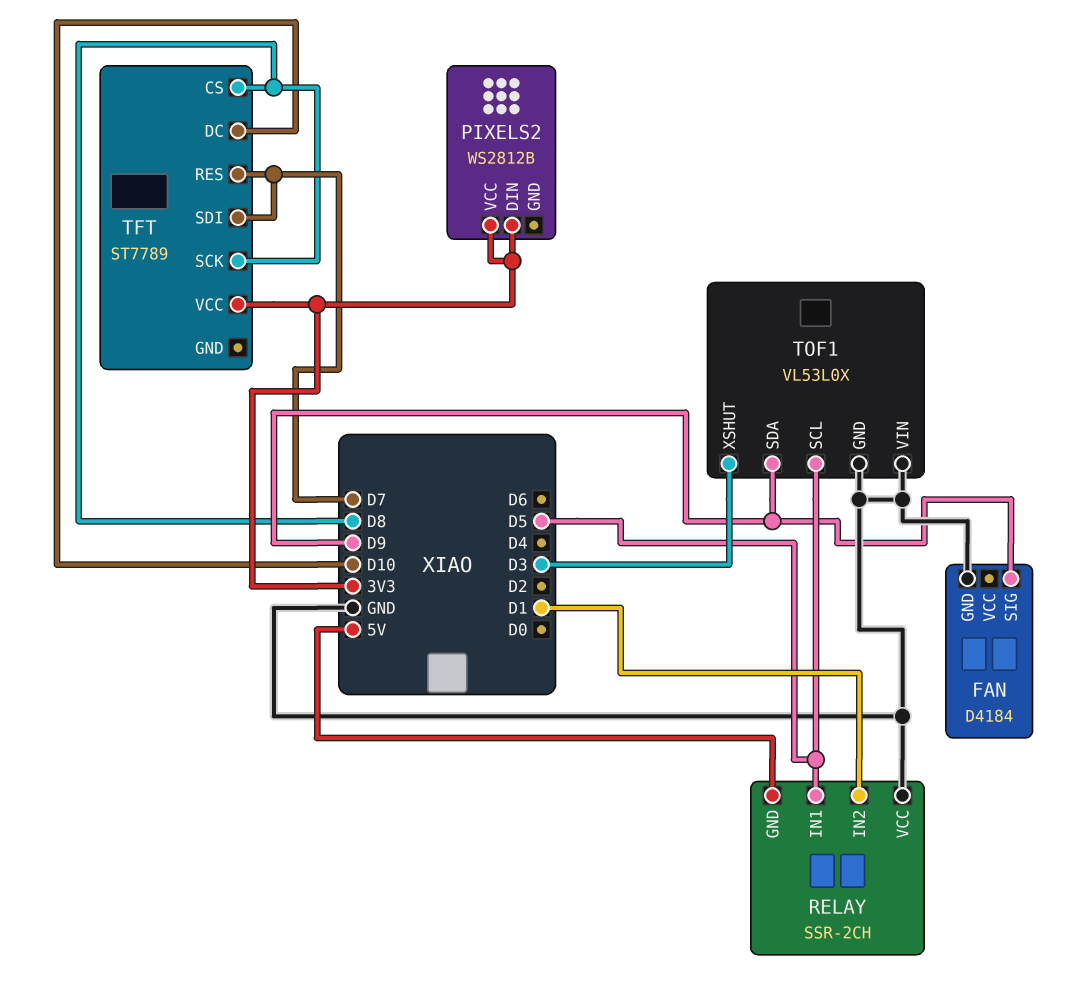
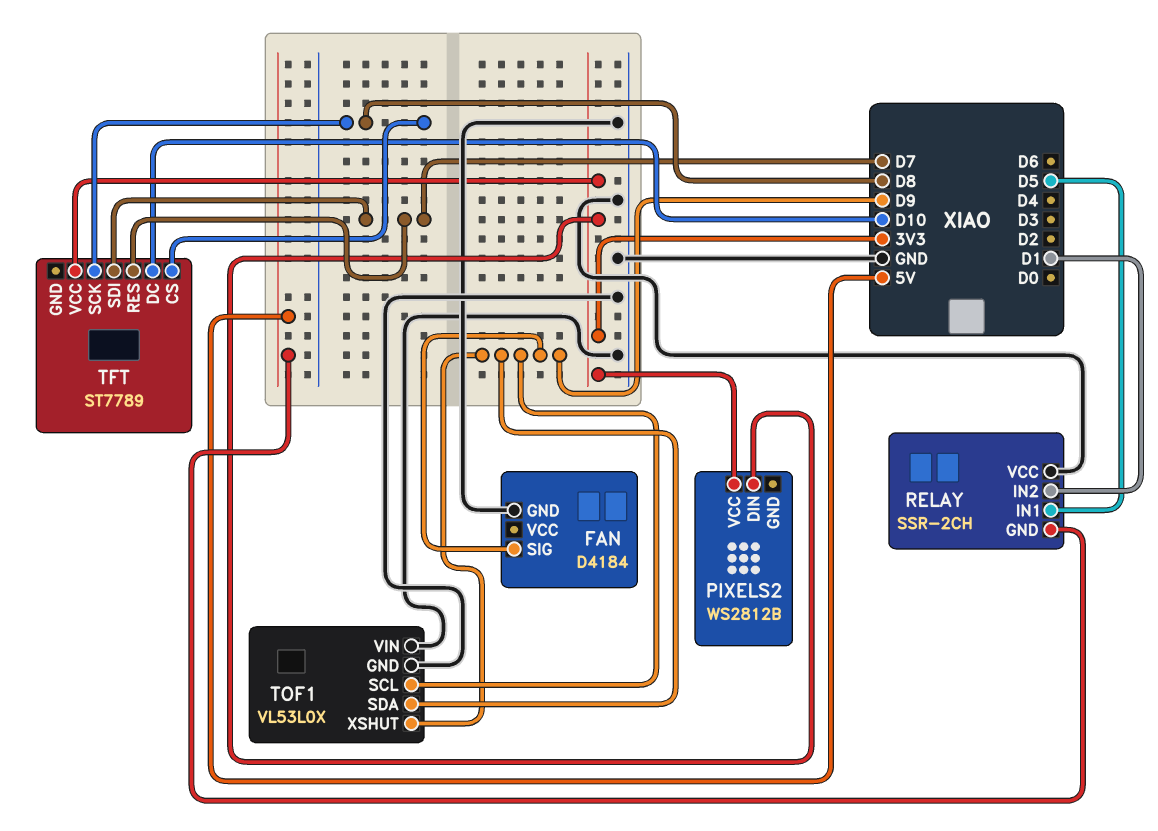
TOF1 pin SCL: D5 -> D9
TOF1 pin XSHUT: D3 -> D9

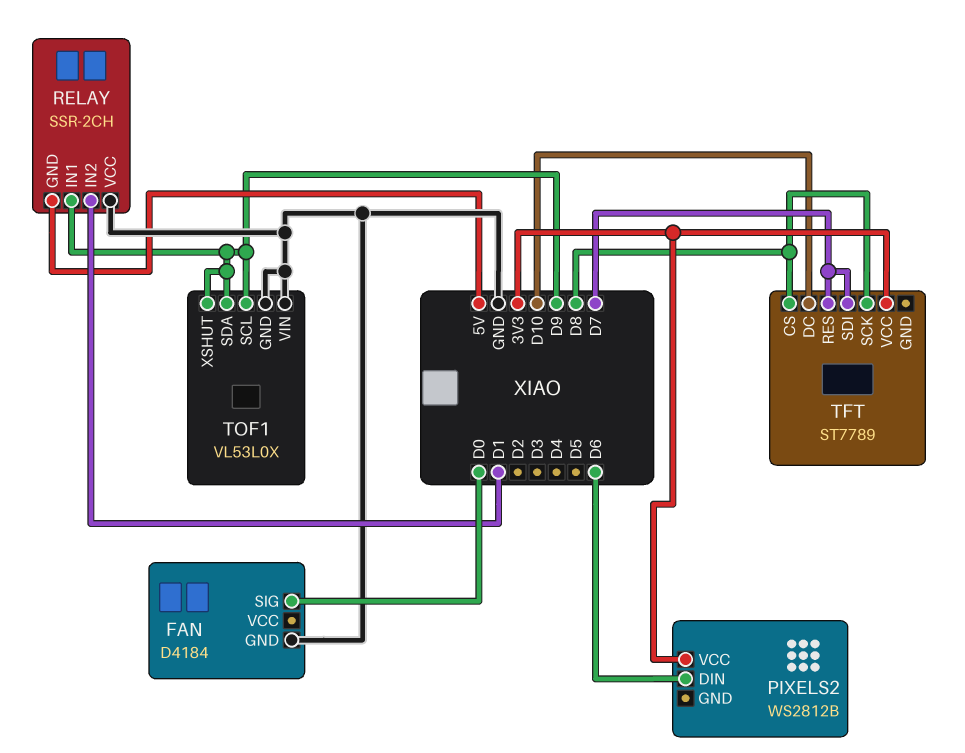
FAN pin SIG: D9 -> D0
PIXELS2 pin DIN: 3V3 -> D6
RELAY pin IN1: D5 -> D9

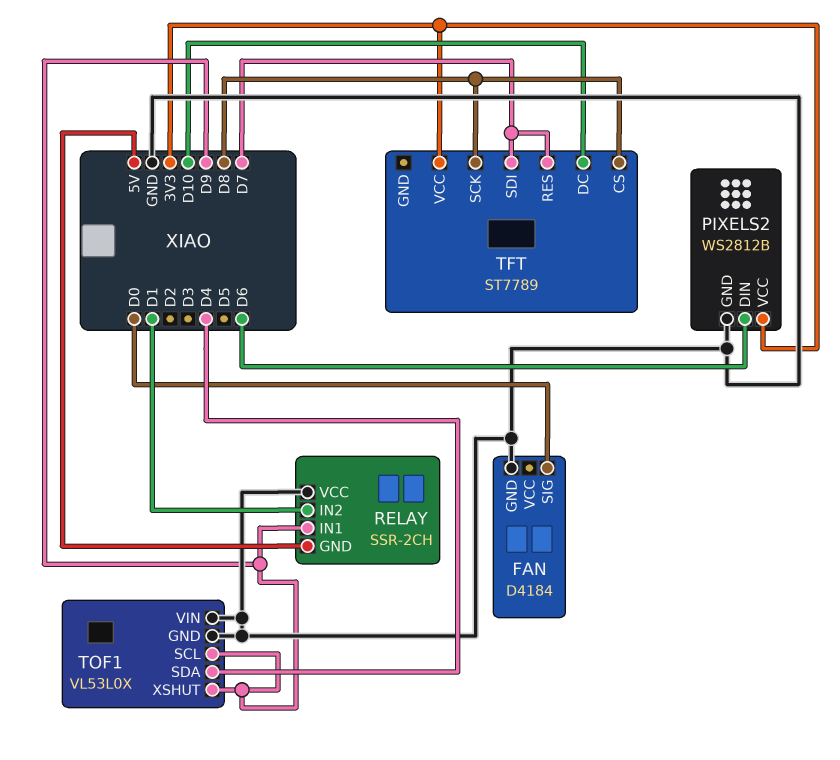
PIXELS2 pin GND: none -> GND
TOF1 pin SDA: D9 -> D4

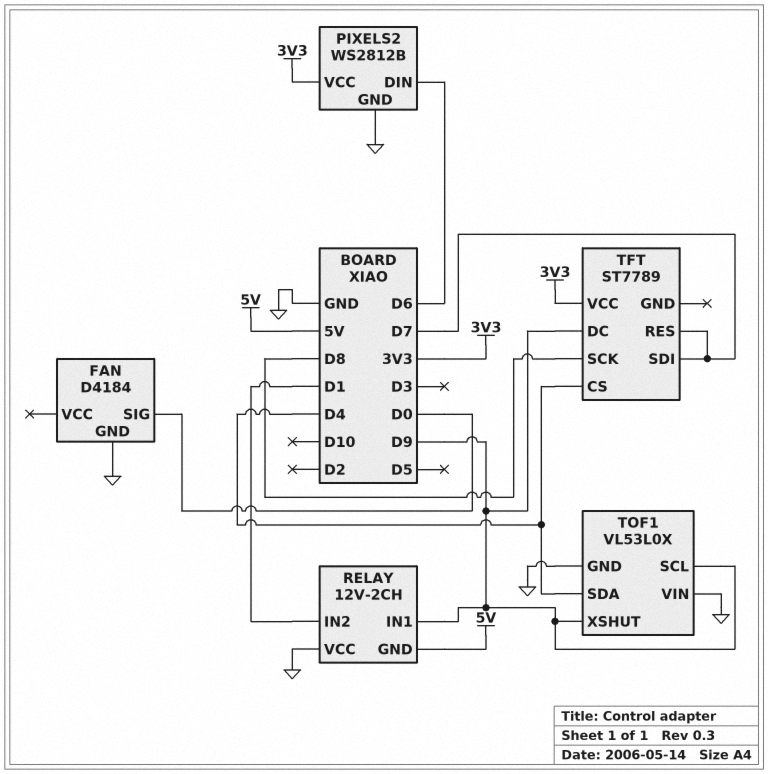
RELAY: SSR-2CH -> 12V-2CH
TFT pin CS: D8 -> D4
TFT pin DC: D10 -> D9

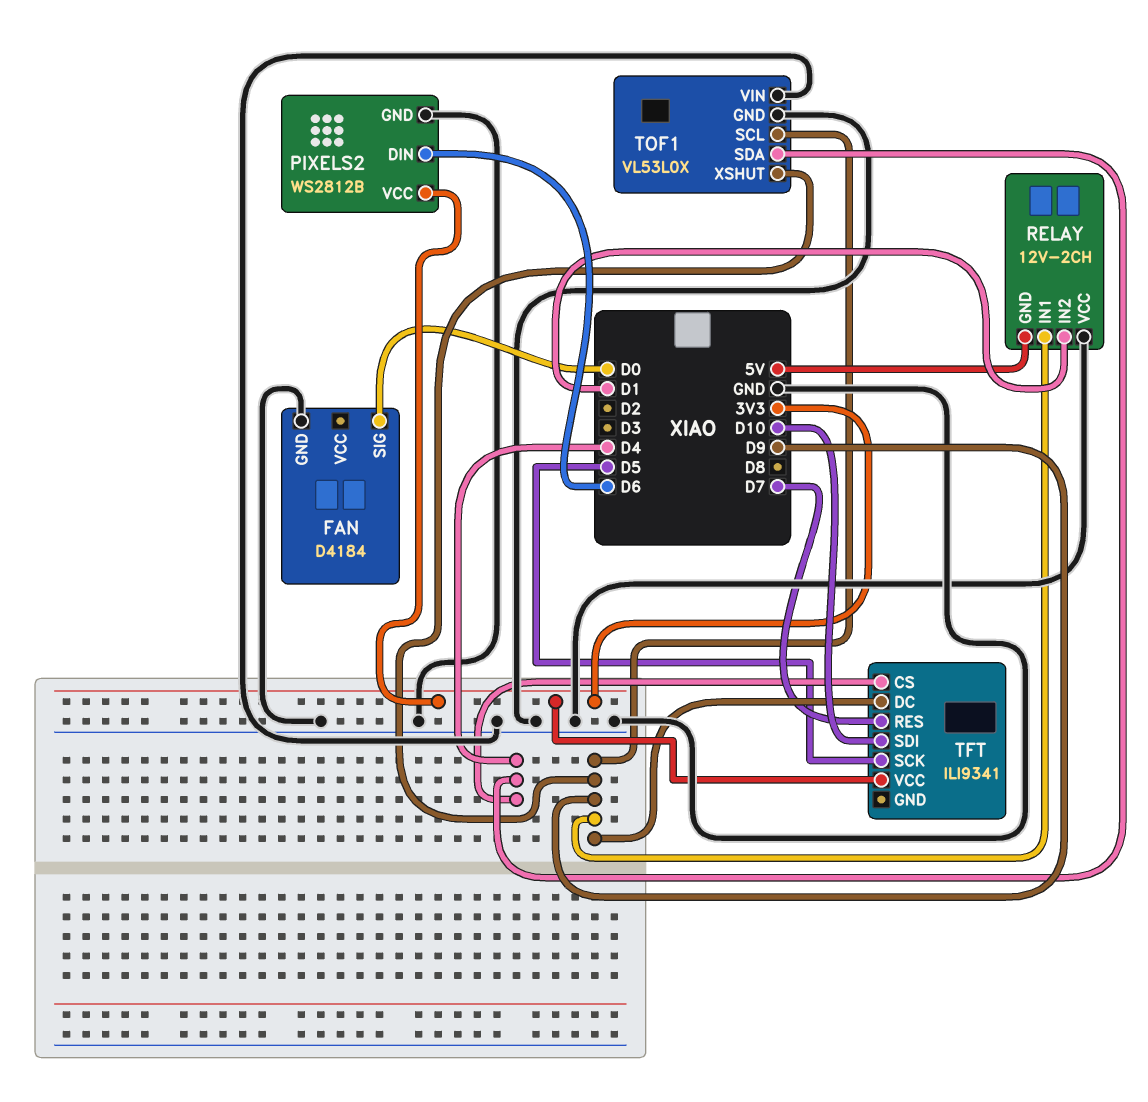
TFT: ST7789 -> ILI9341
TFT pin SCK: D8 -> D5
TFT pin SDI: D7 -> D10

